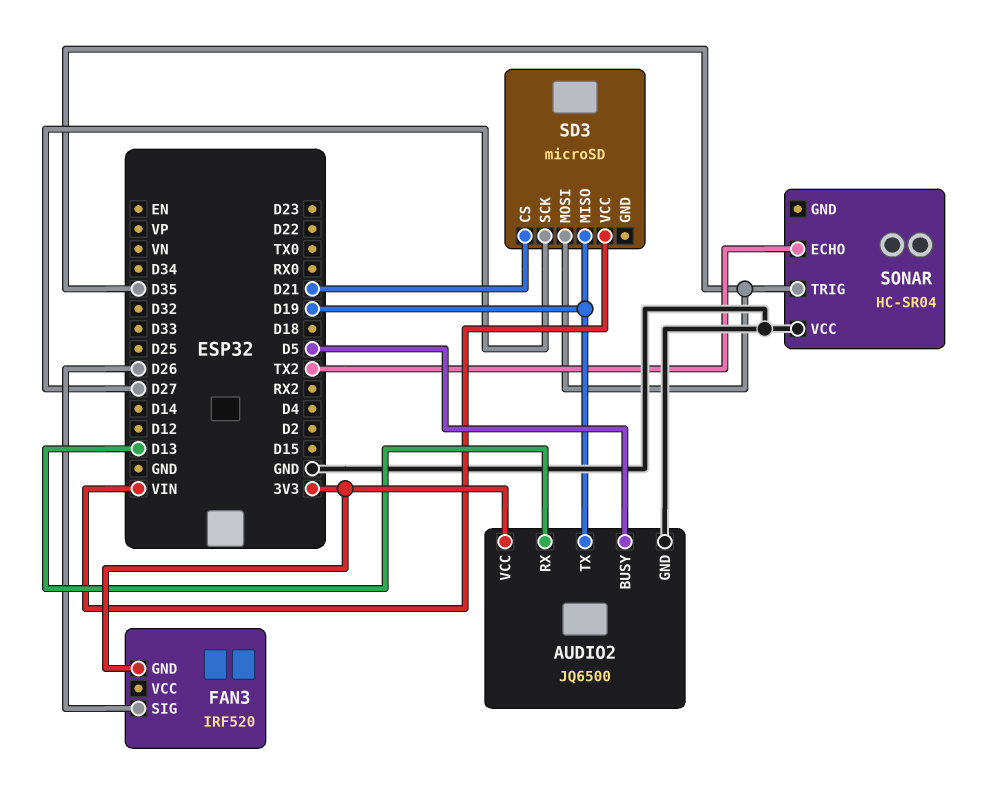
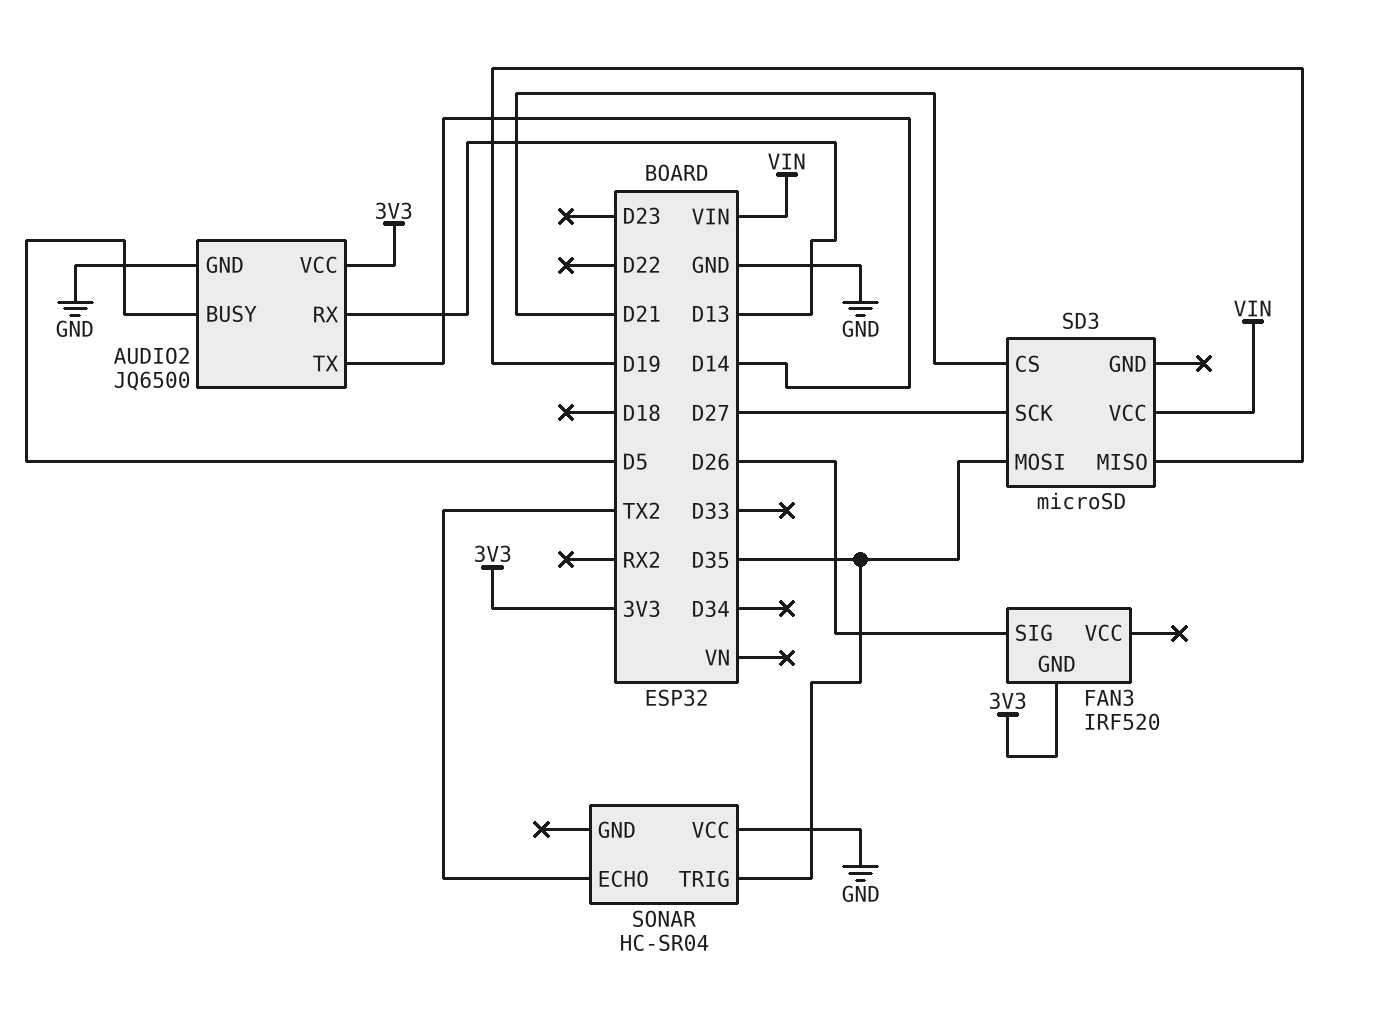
AUDIO2 pin TX: D19 -> D14

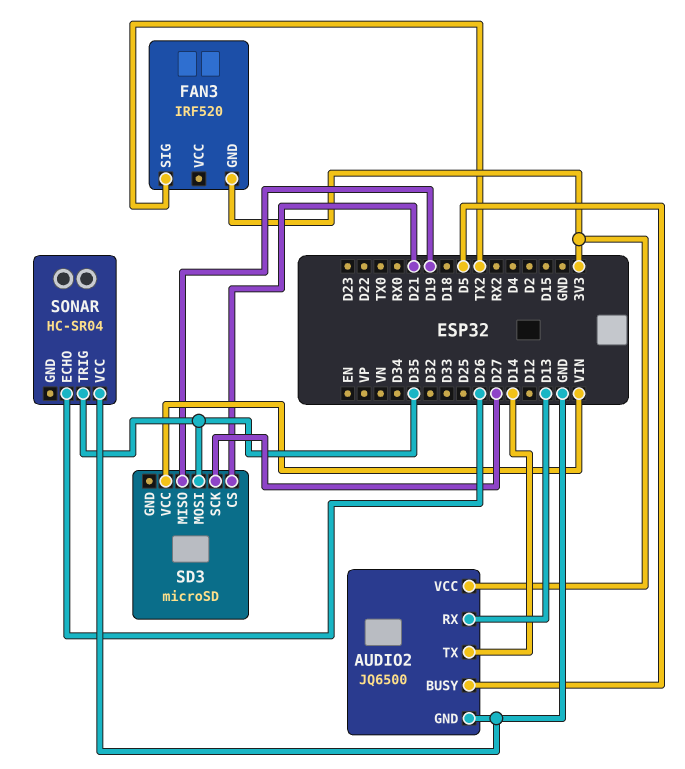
FAN3 pin SIG: D26 -> TX2
SONAR pin ECHO: TX2 -> D26

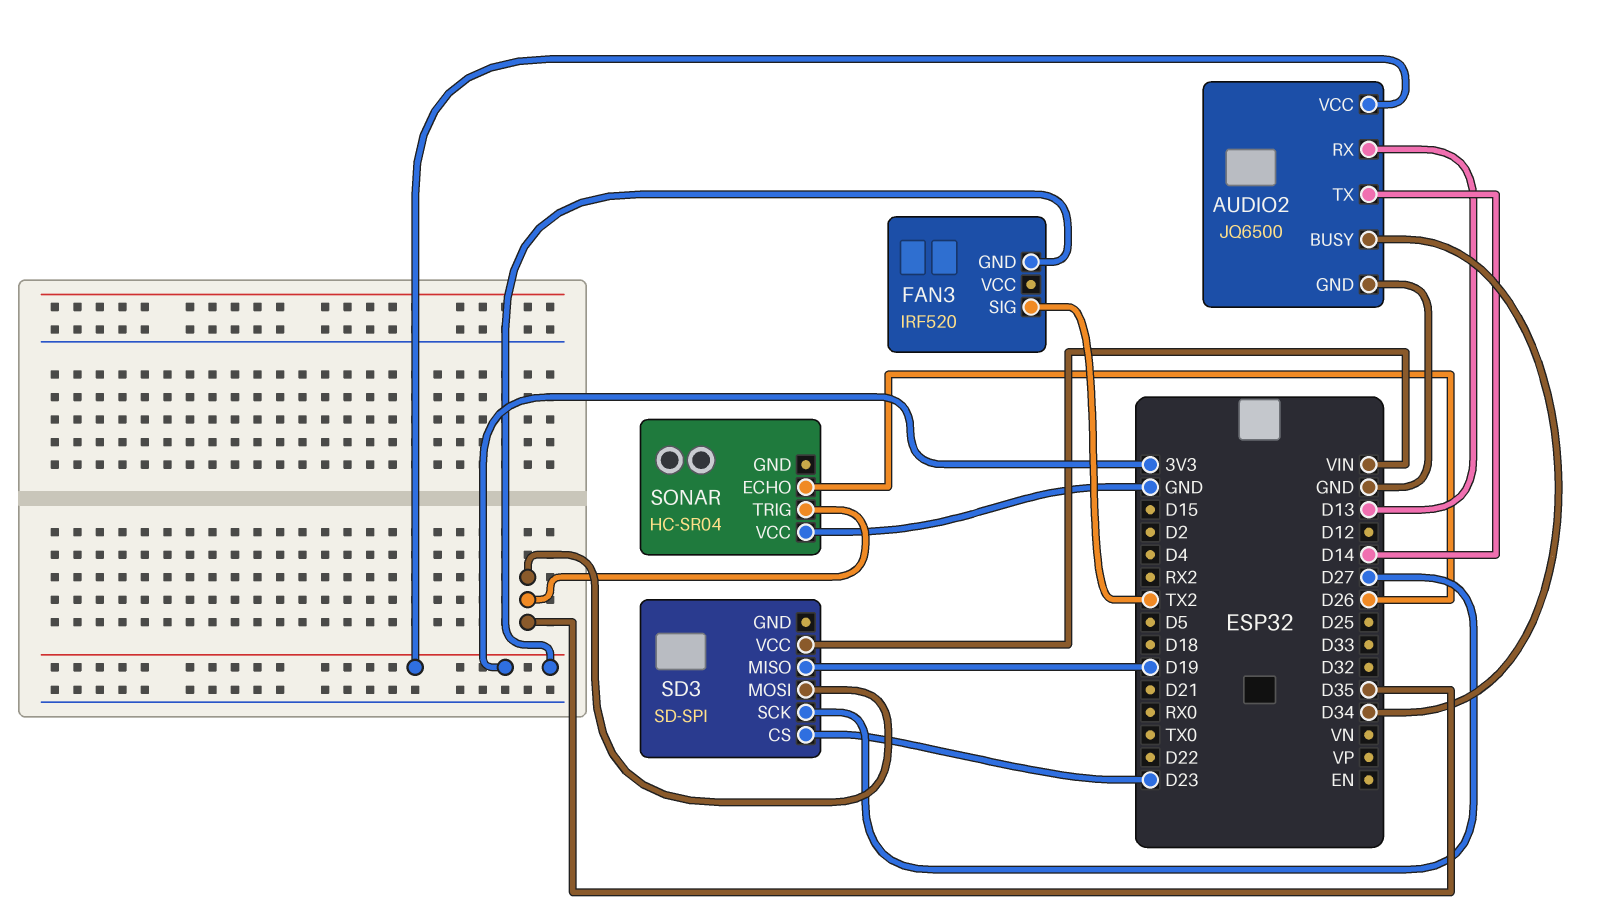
AUDIO2 pin BUSY: D5 -> D34
SD3: microSD -> SD-SPI
SD3 pin CS: D21 -> D23

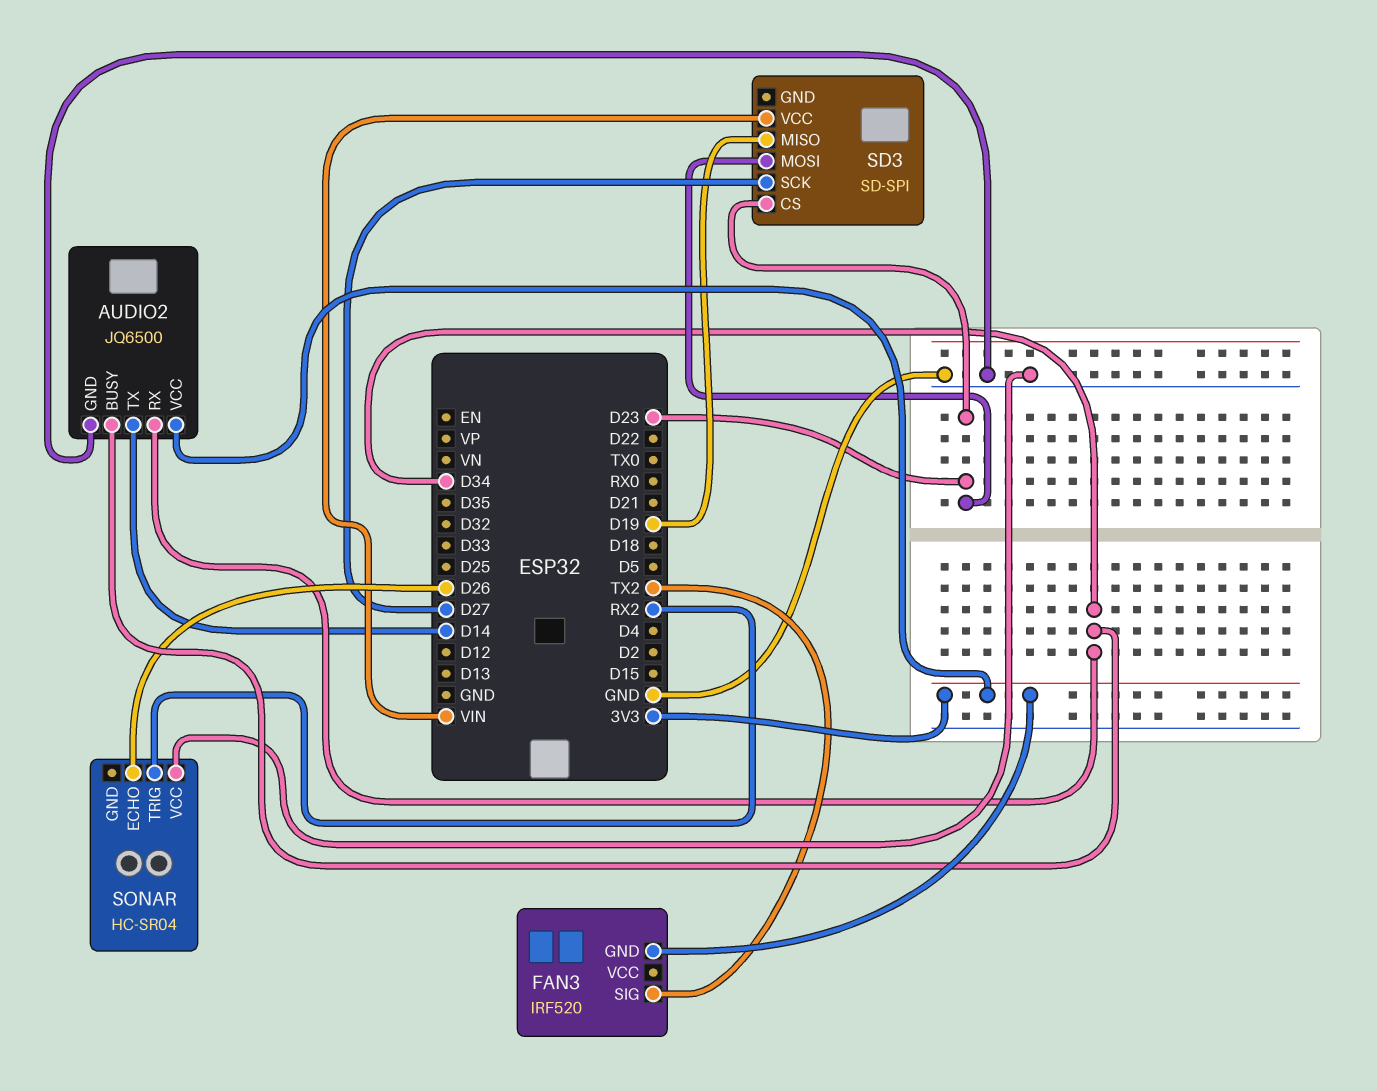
AUDIO2 pin RX: D13 -> D34
SD3 pin MOSI: D35 -> D23
SONAR pin TRIG: D35 -> RX2

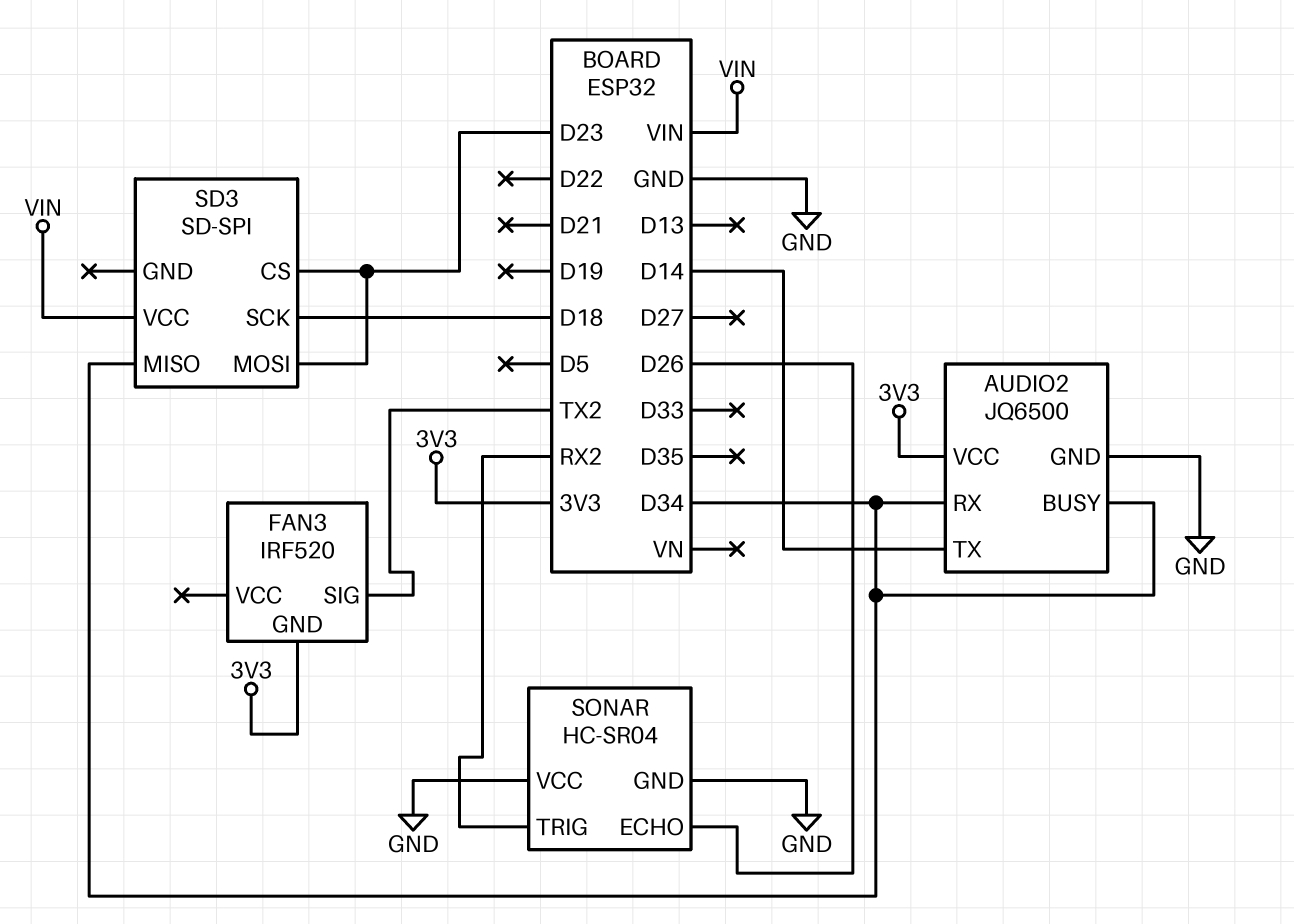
SD3 pin MISO: D19 -> D34
SD3 pin SCK: D27 -> D18
SONAR pin GND: none -> GND

